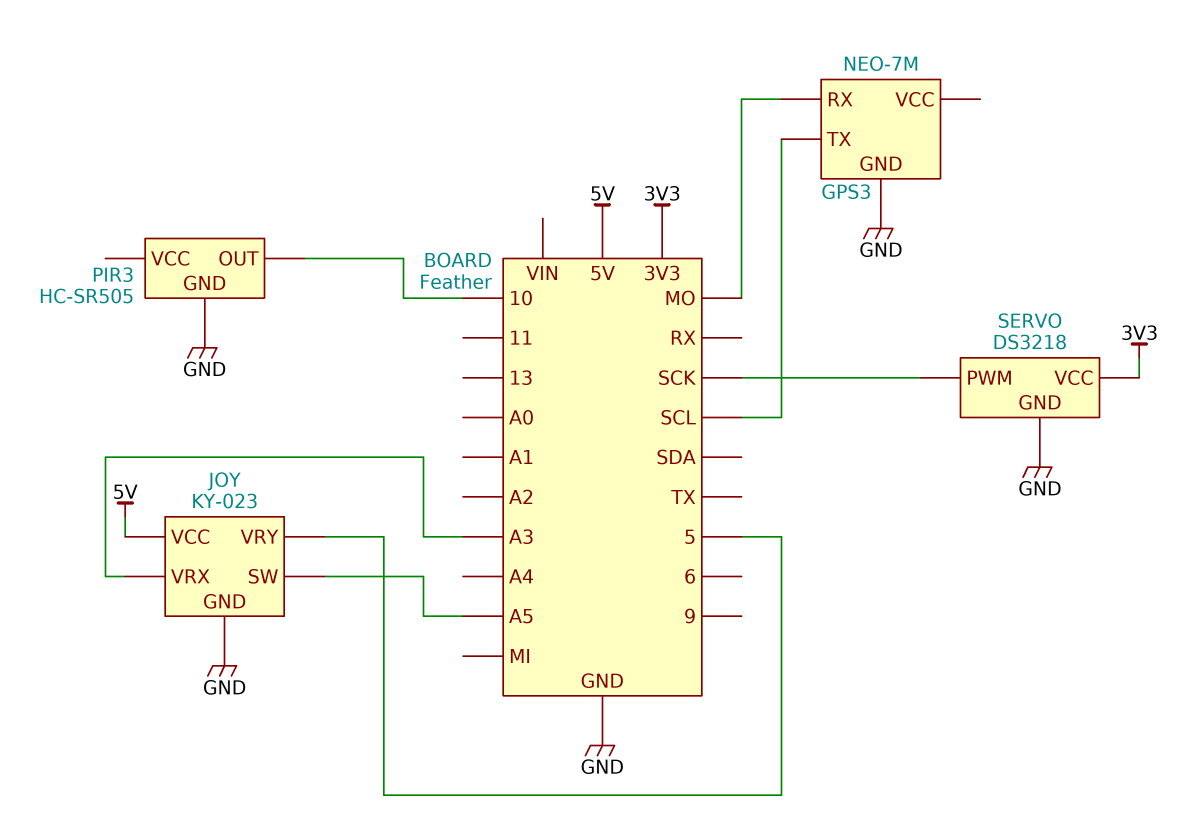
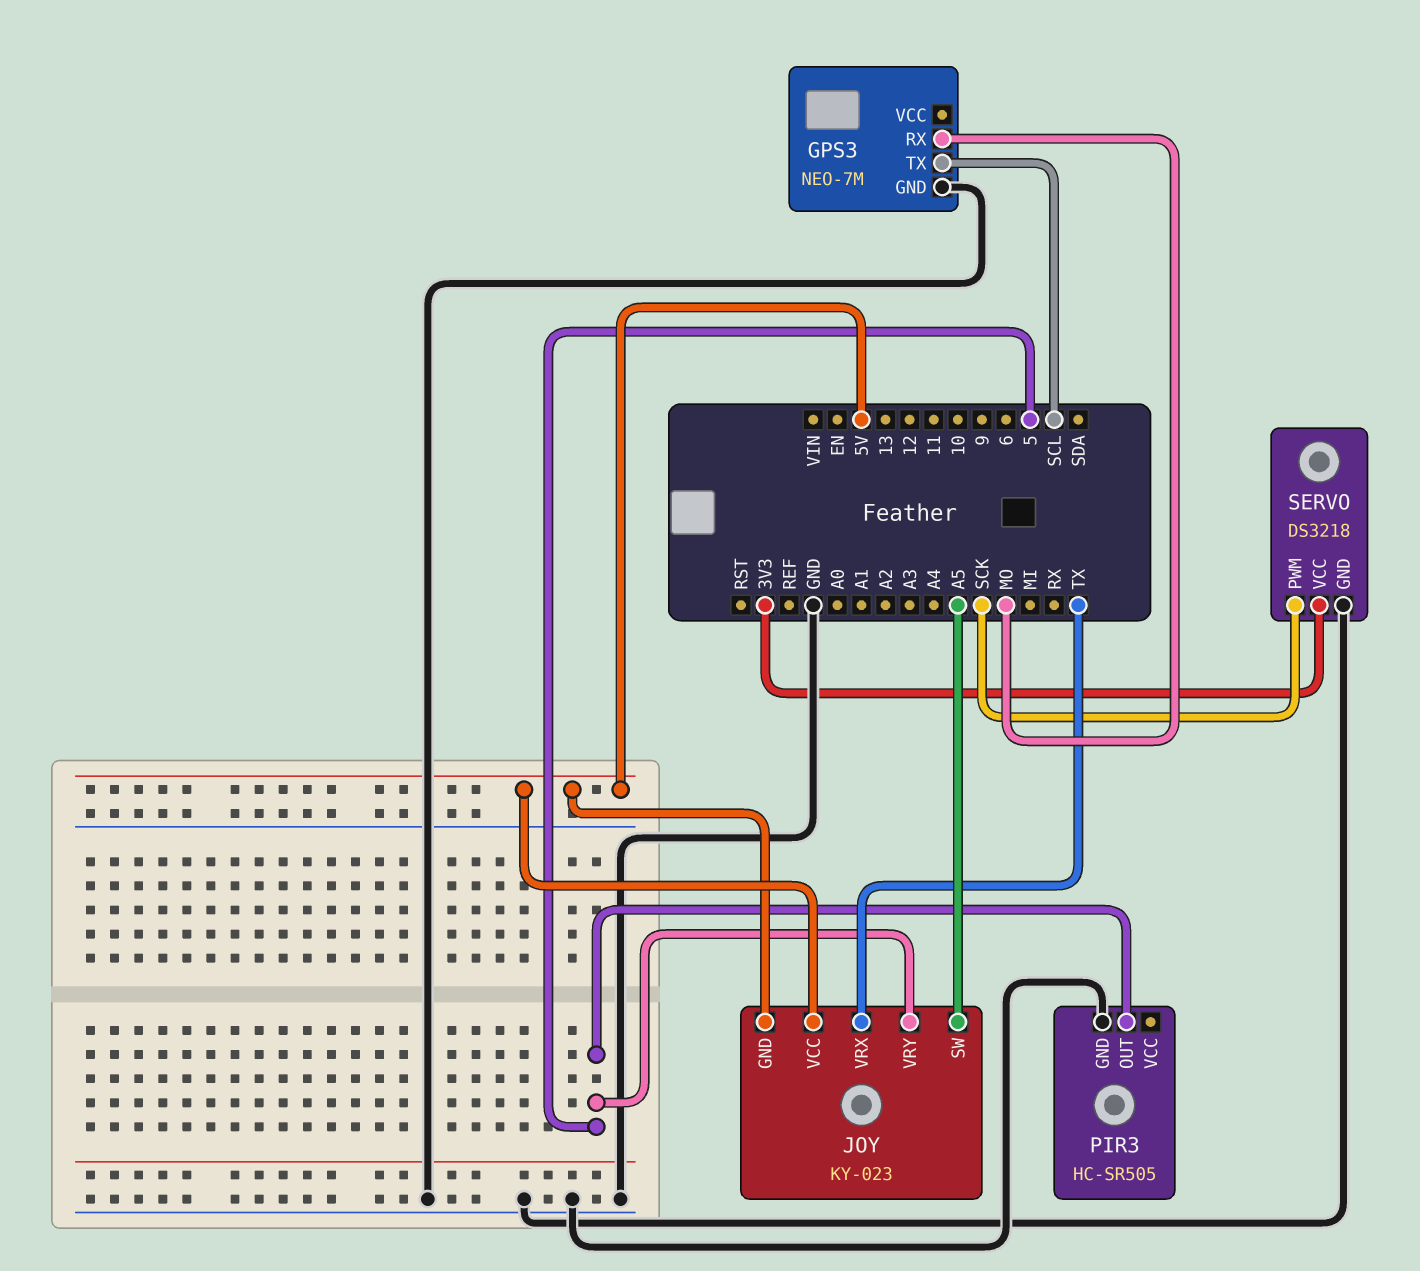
JOY pin GND: GND -> 5V
JOY pin VRX: A3 -> TX
PIR3 pin OUT: 10 -> 5

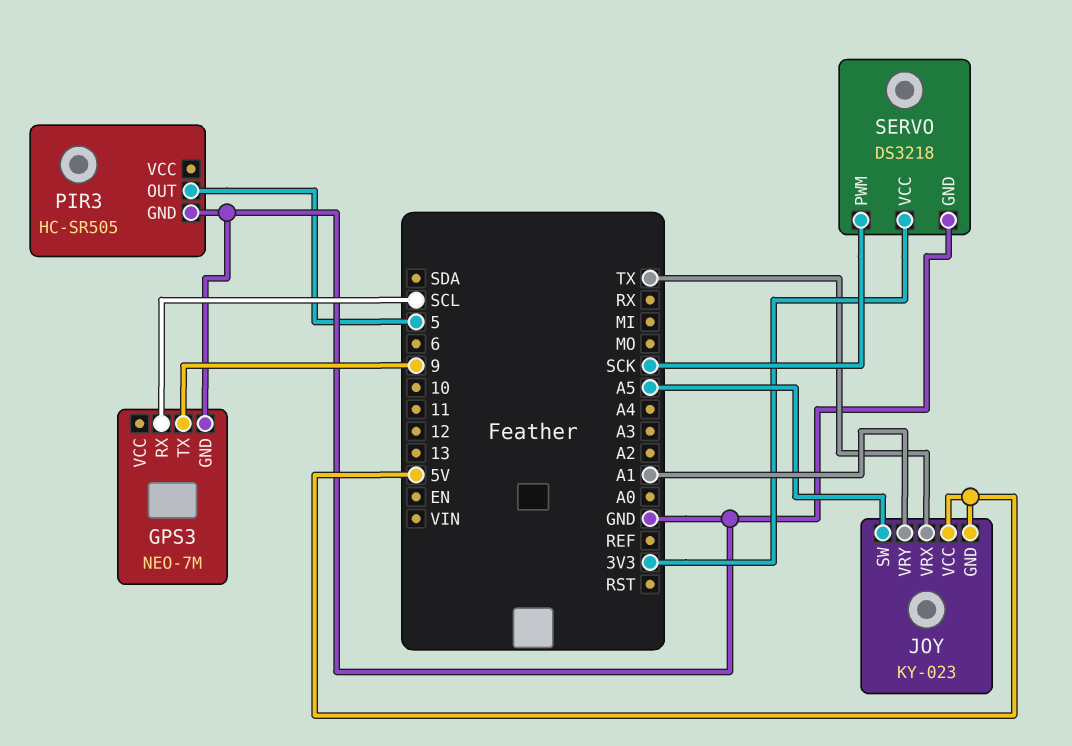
GPS3 pin RX: MO -> SCL
GPS3 pin TX: SCL -> 9
JOY pin VRY: 5 -> A1

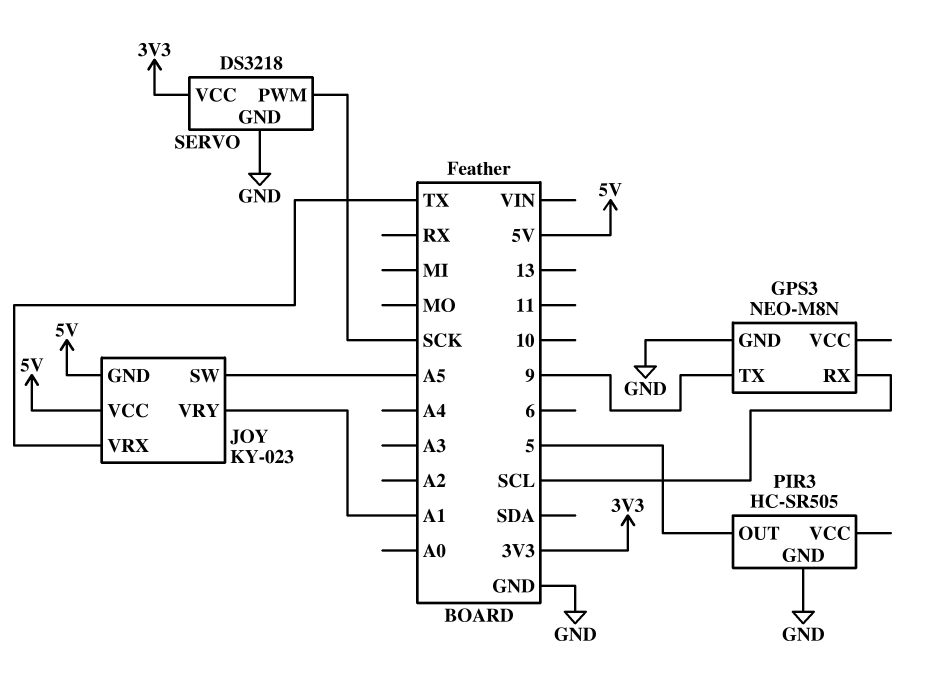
GPS3: NEO-7M -> NEO-M8N

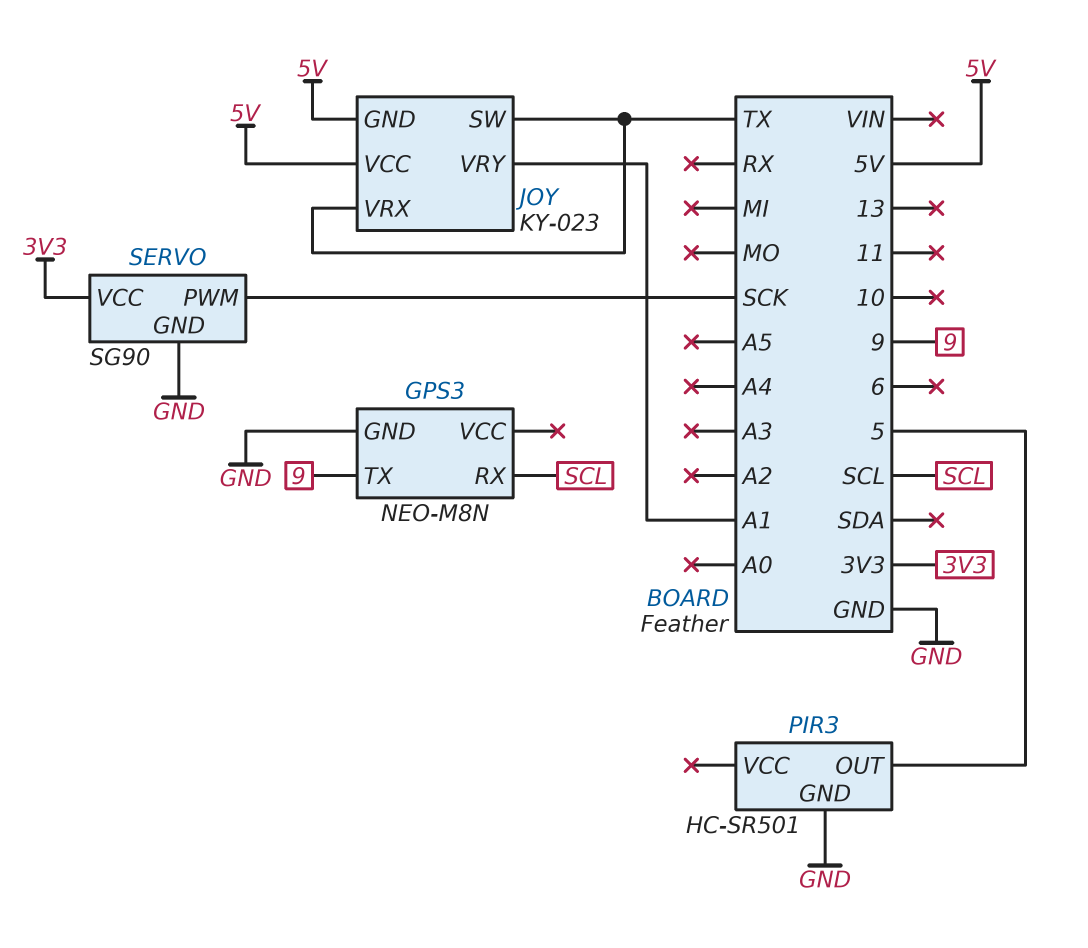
JOY pin SW: A5 -> TX
PIR3: HC-SR505 -> HC-SR501
SERVO: DS3218 -> SG90

